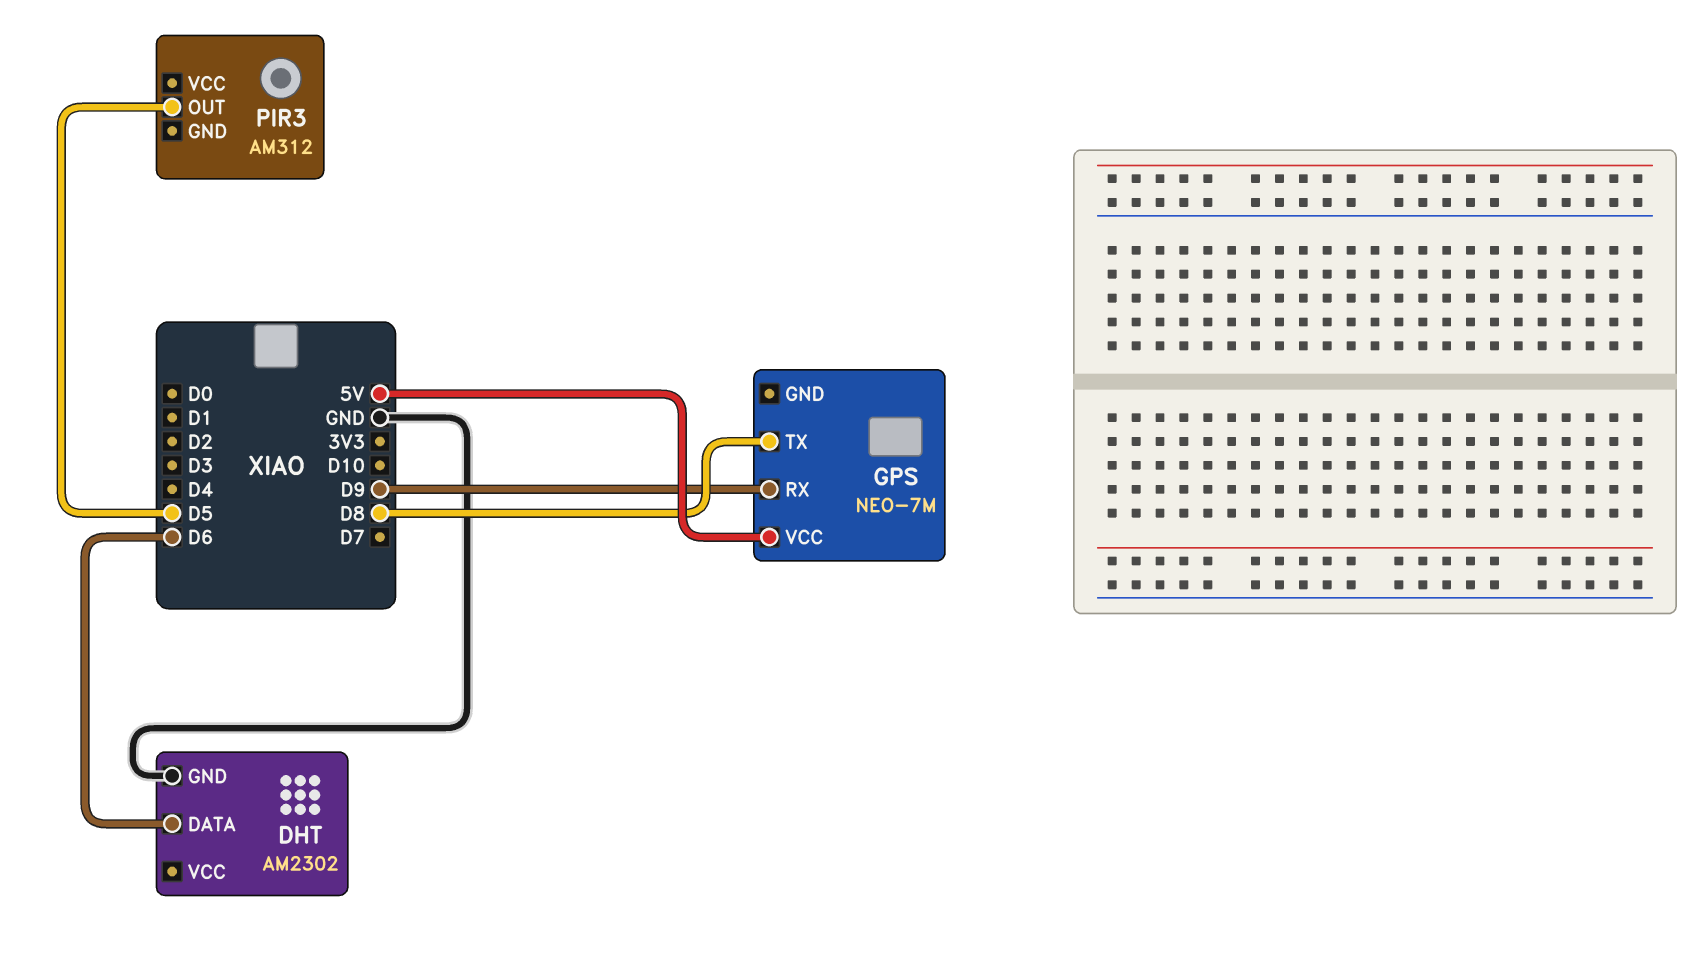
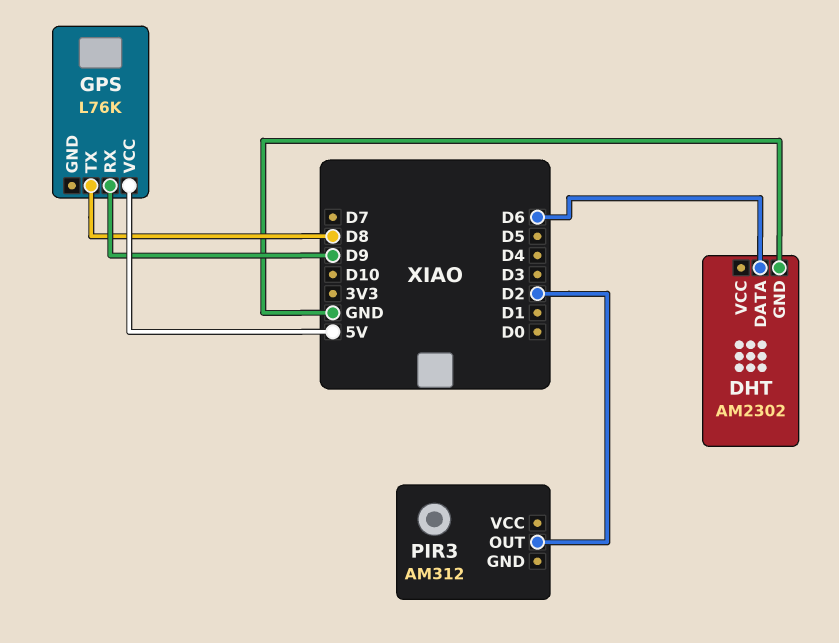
GPS: NEO-7M -> L76K
PIR3 pin OUT: D5 -> D2

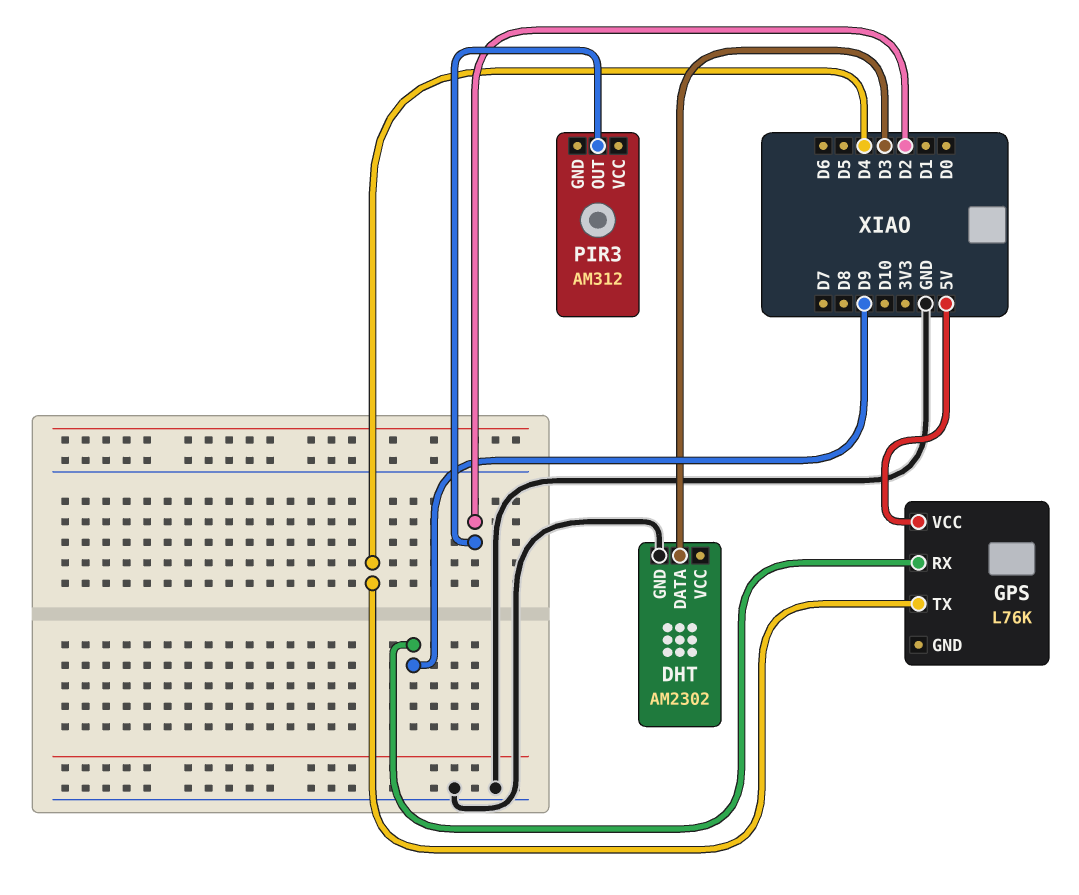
DHT pin DATA: D6 -> D3
GPS pin TX: D8 -> D4

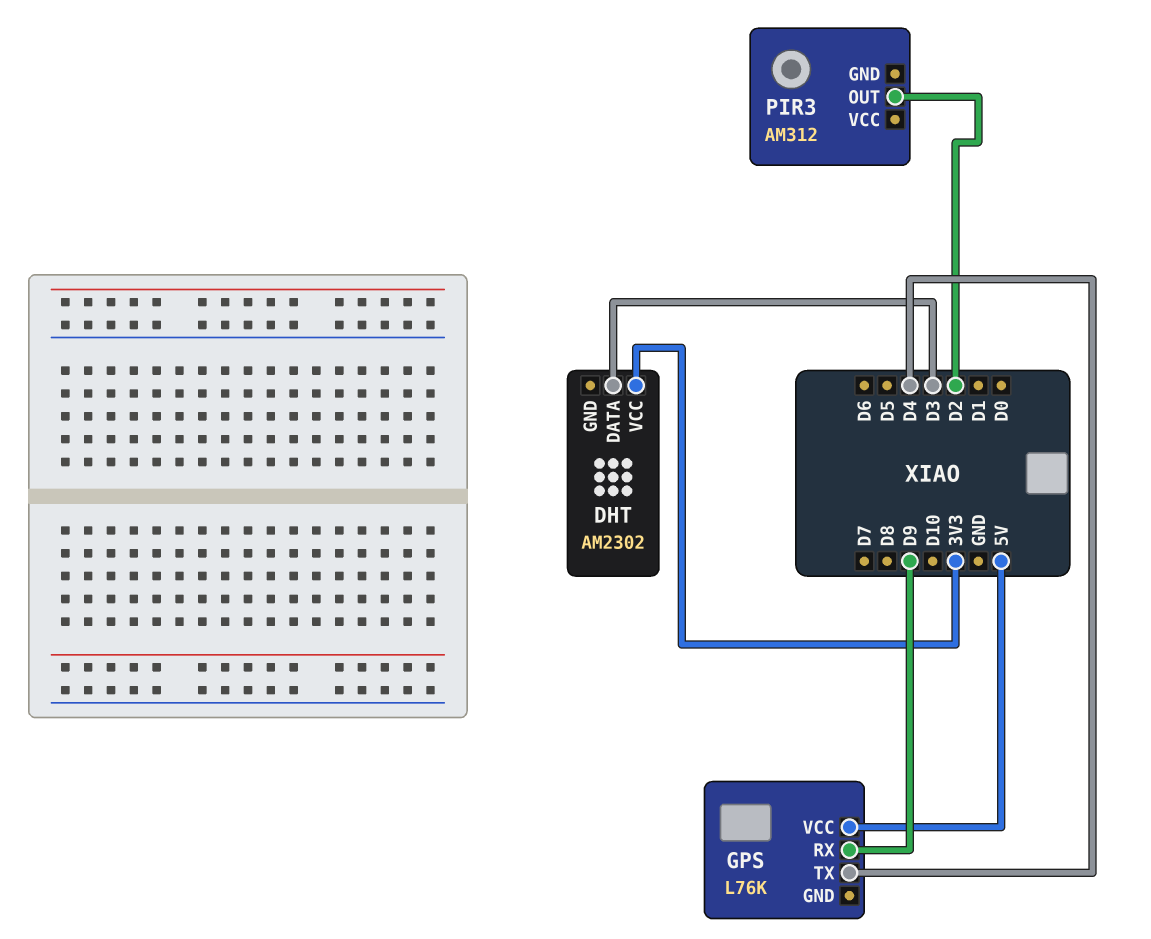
DHT pin GND: GND -> none
DHT pin VCC: none -> 3V3

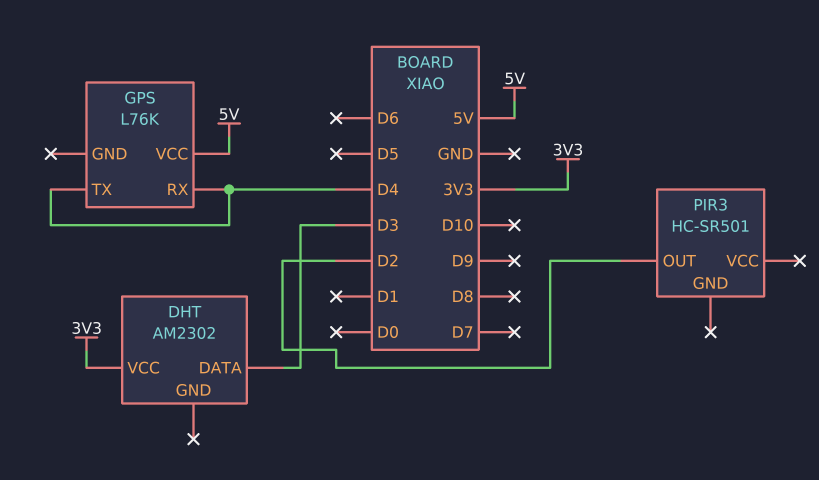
GPS pin RX: D9 -> D4
PIR3: AM312 -> HC-SR501

